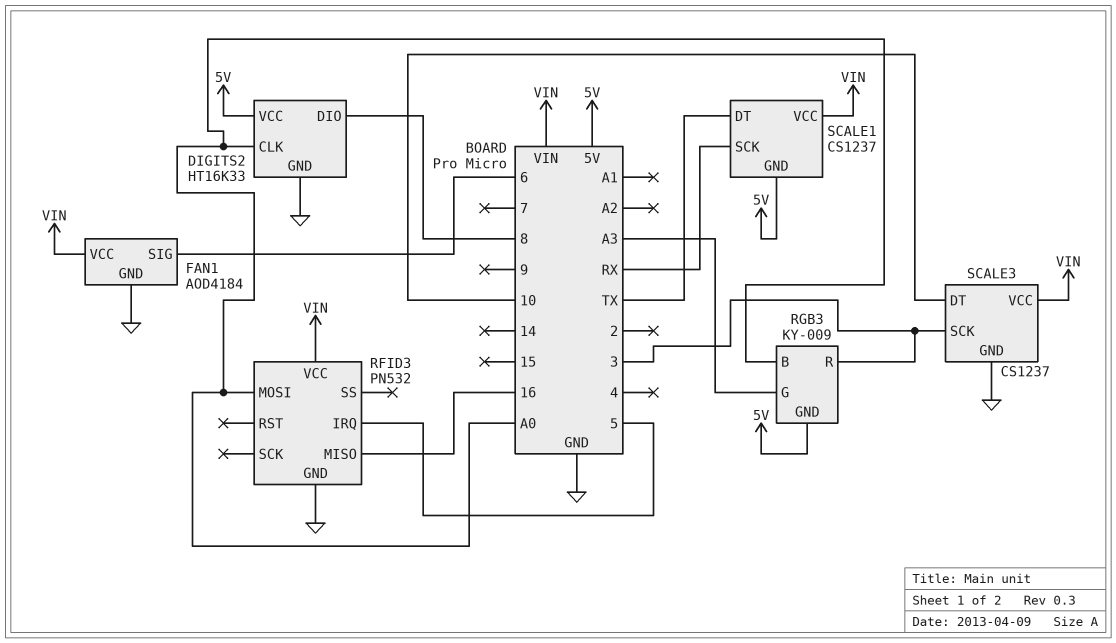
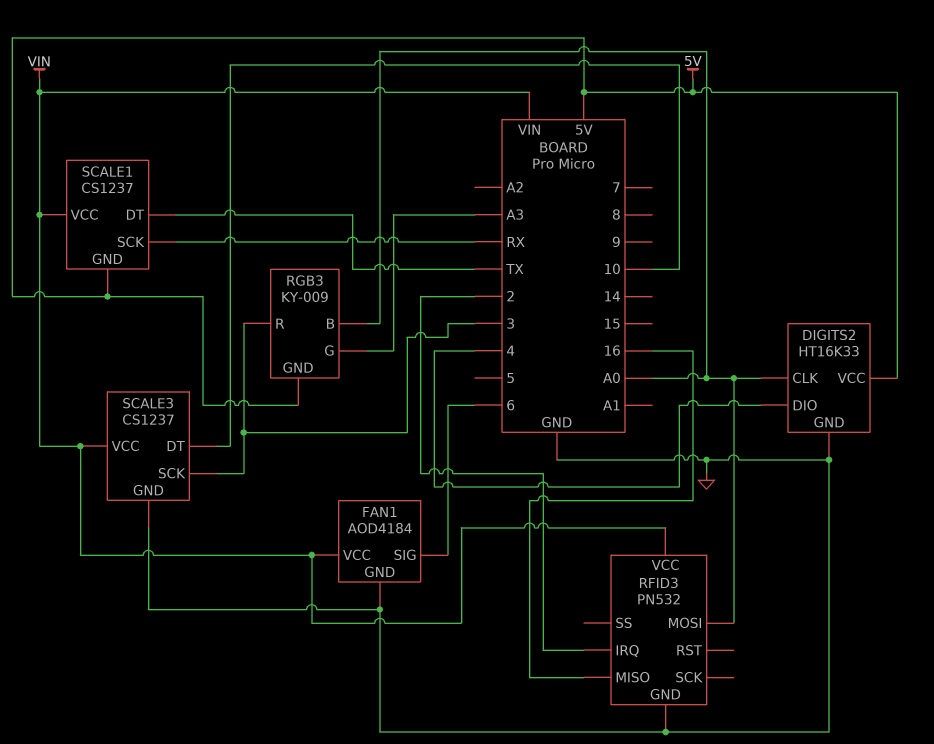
DIGITS2 pin DIO: 8 -> 4
RFID3 pin IRQ: 5 -> 2

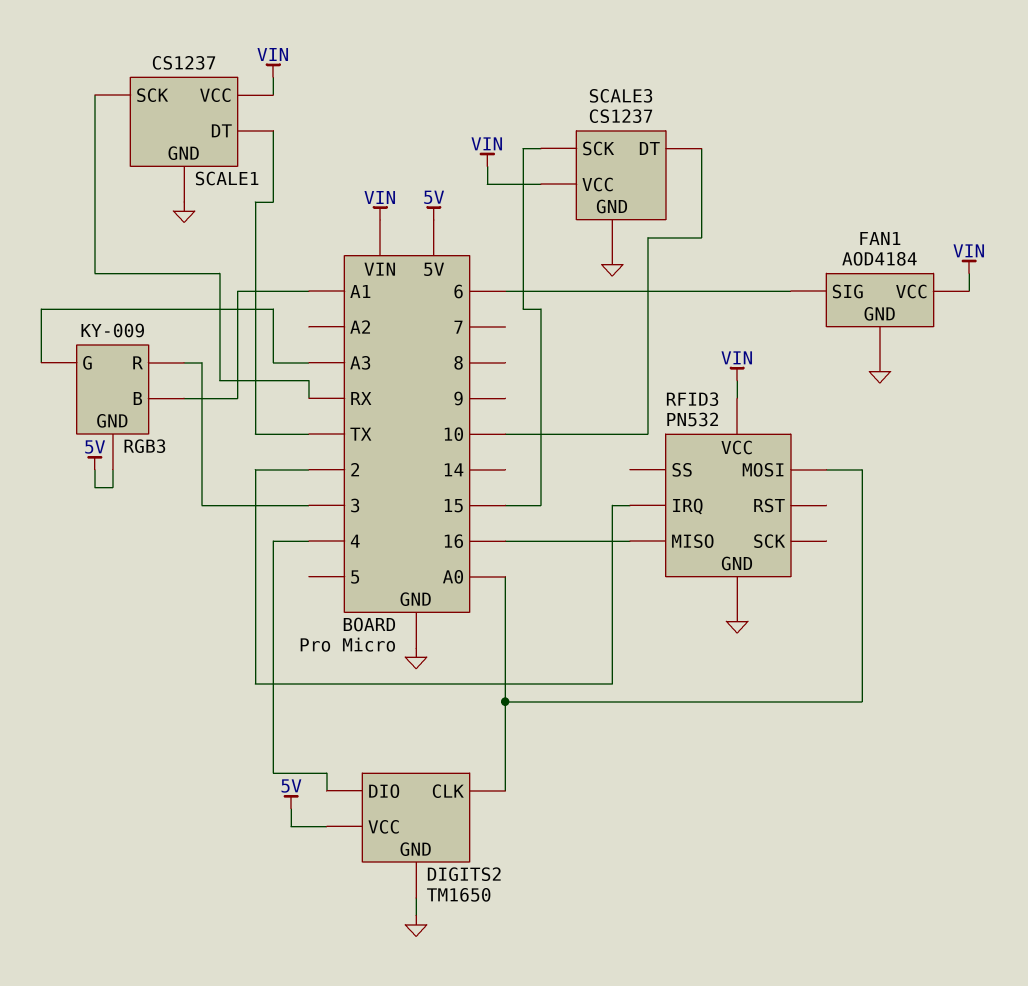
DIGITS2: HT16K33 -> TM1650
RGB3 pin B: A0 -> A1
SCALE1 pin GND: 5V -> GND
SCALE3 pin SCK: 3 -> 15

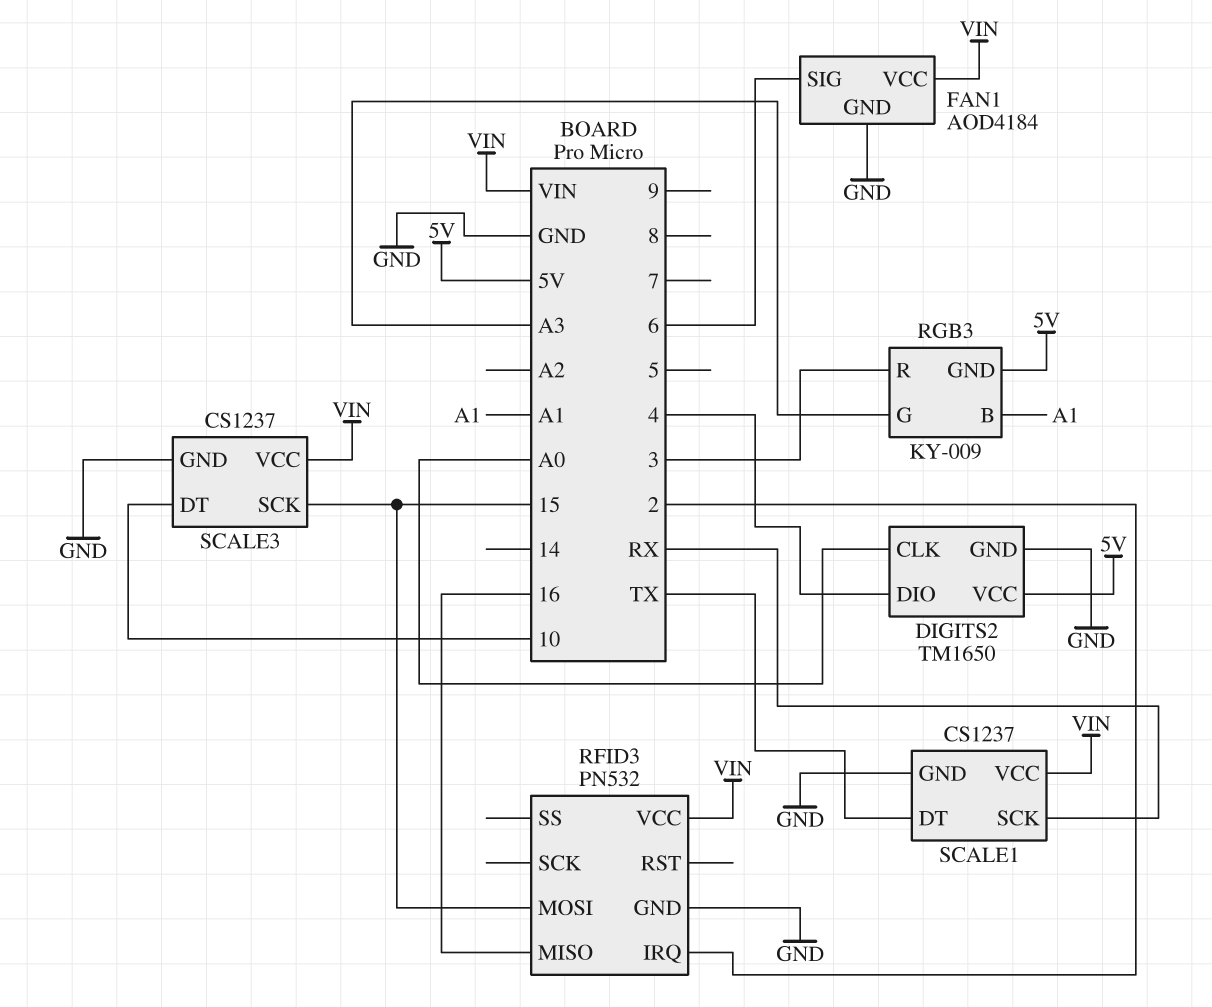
RFID3 pin MOSI: A0 -> 15

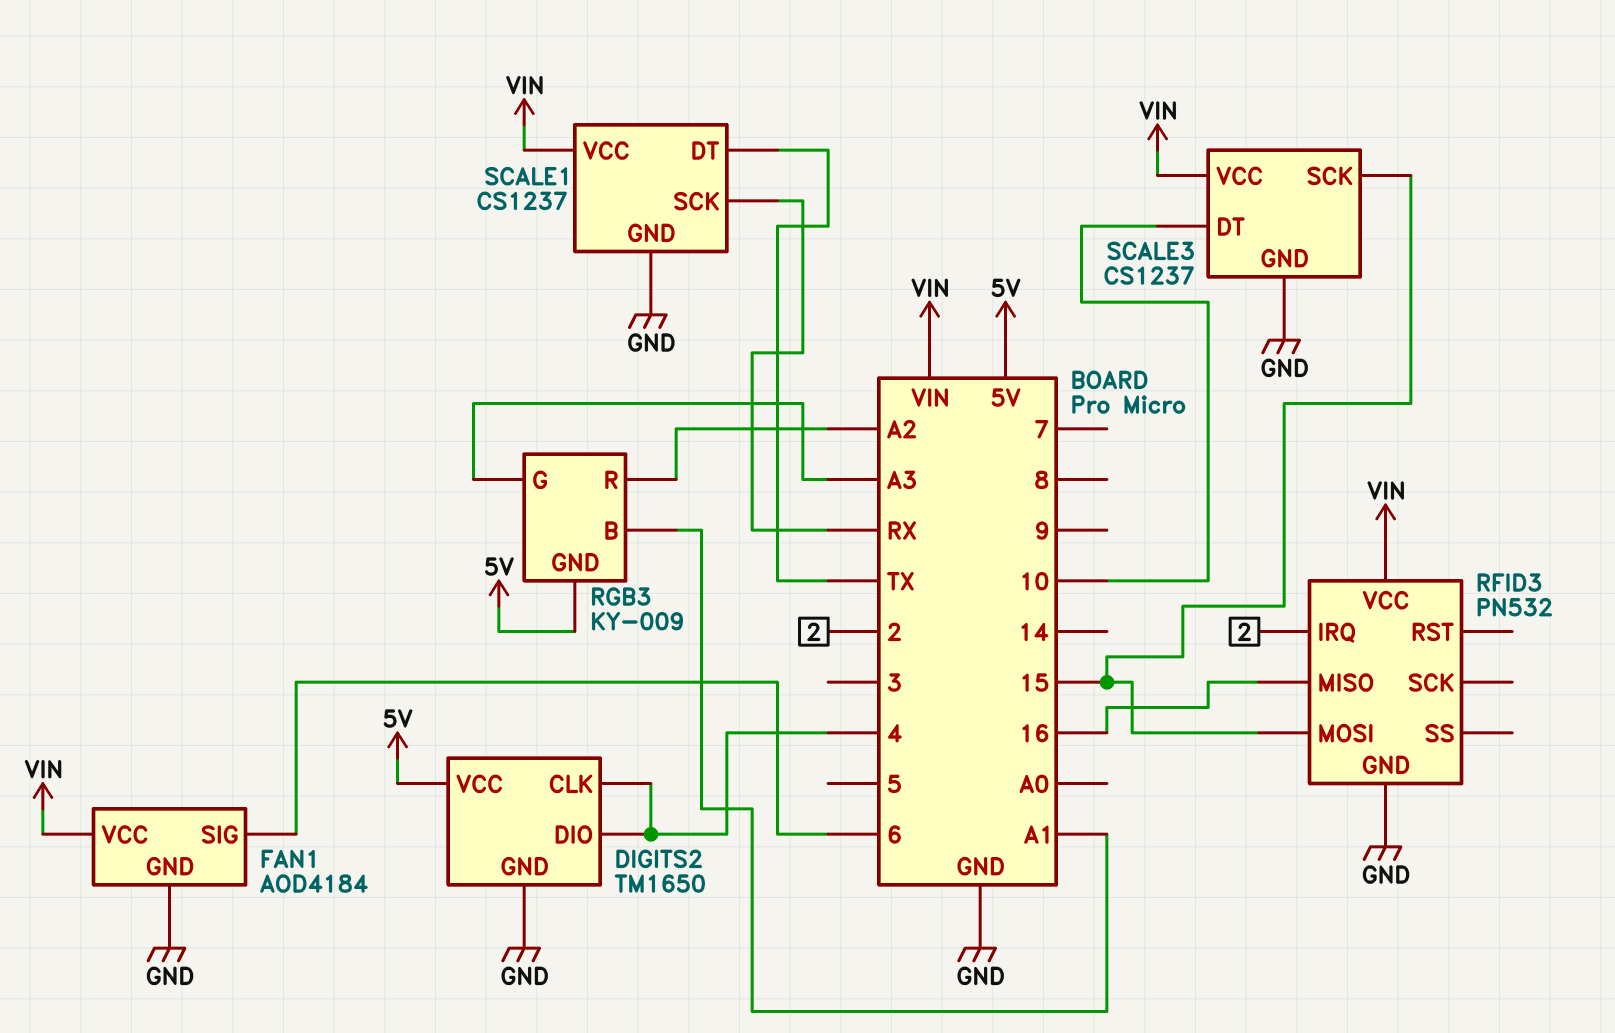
DIGITS2 pin CLK: A0 -> 4
RGB3 pin R: 3 -> A2

